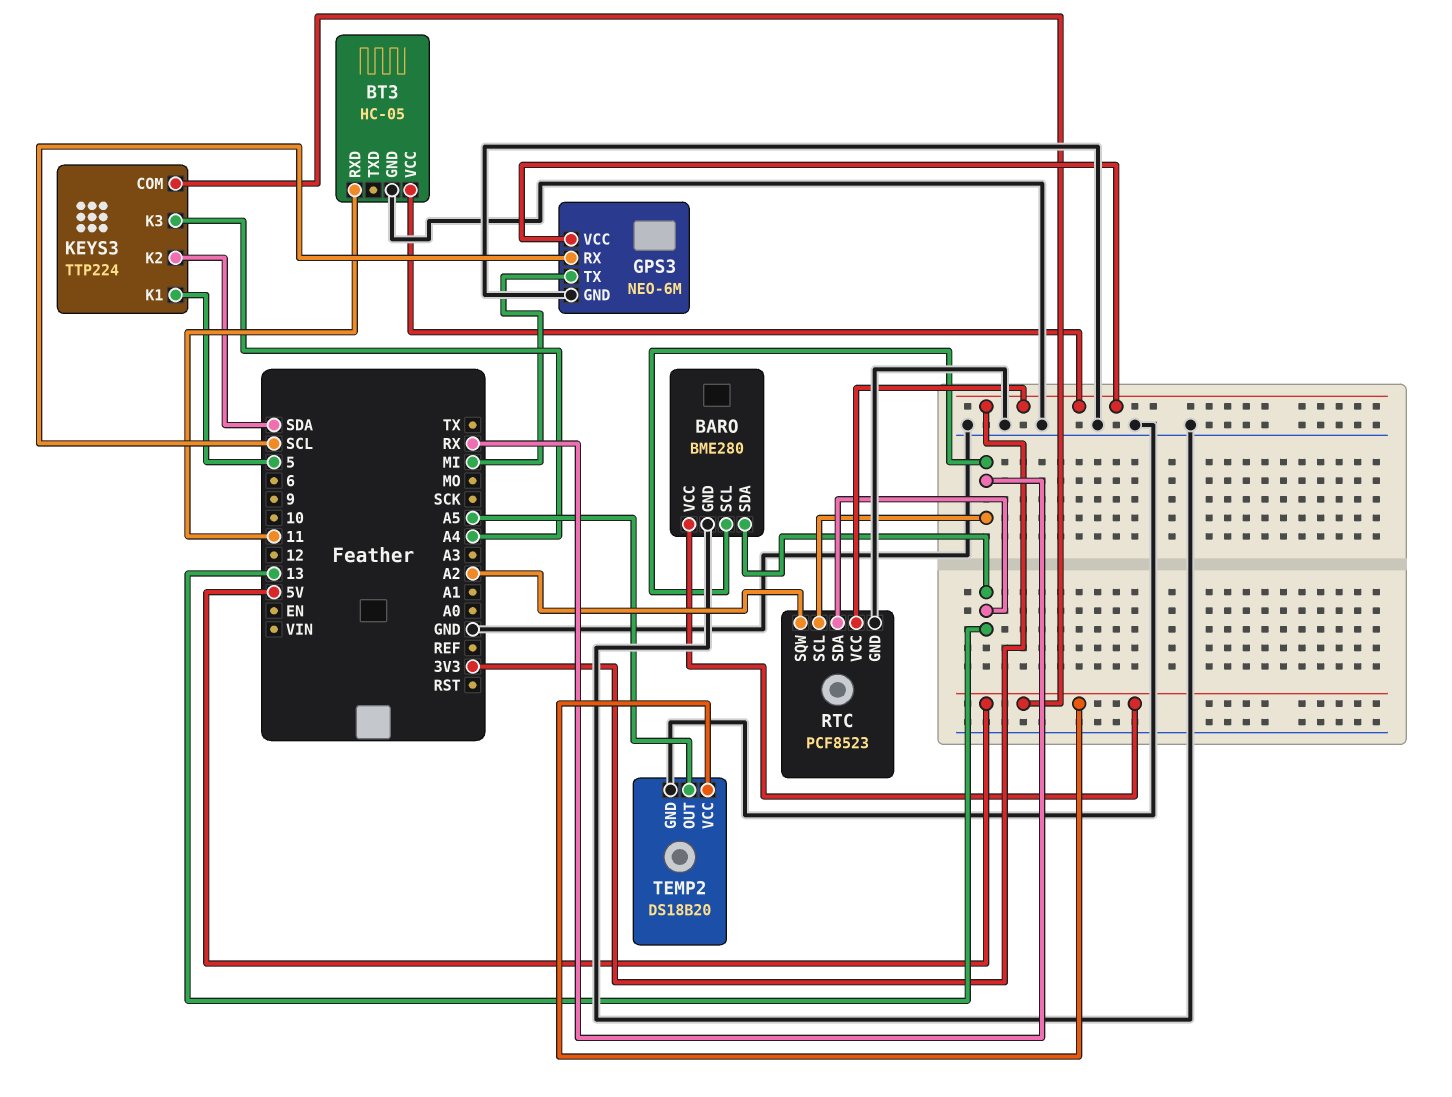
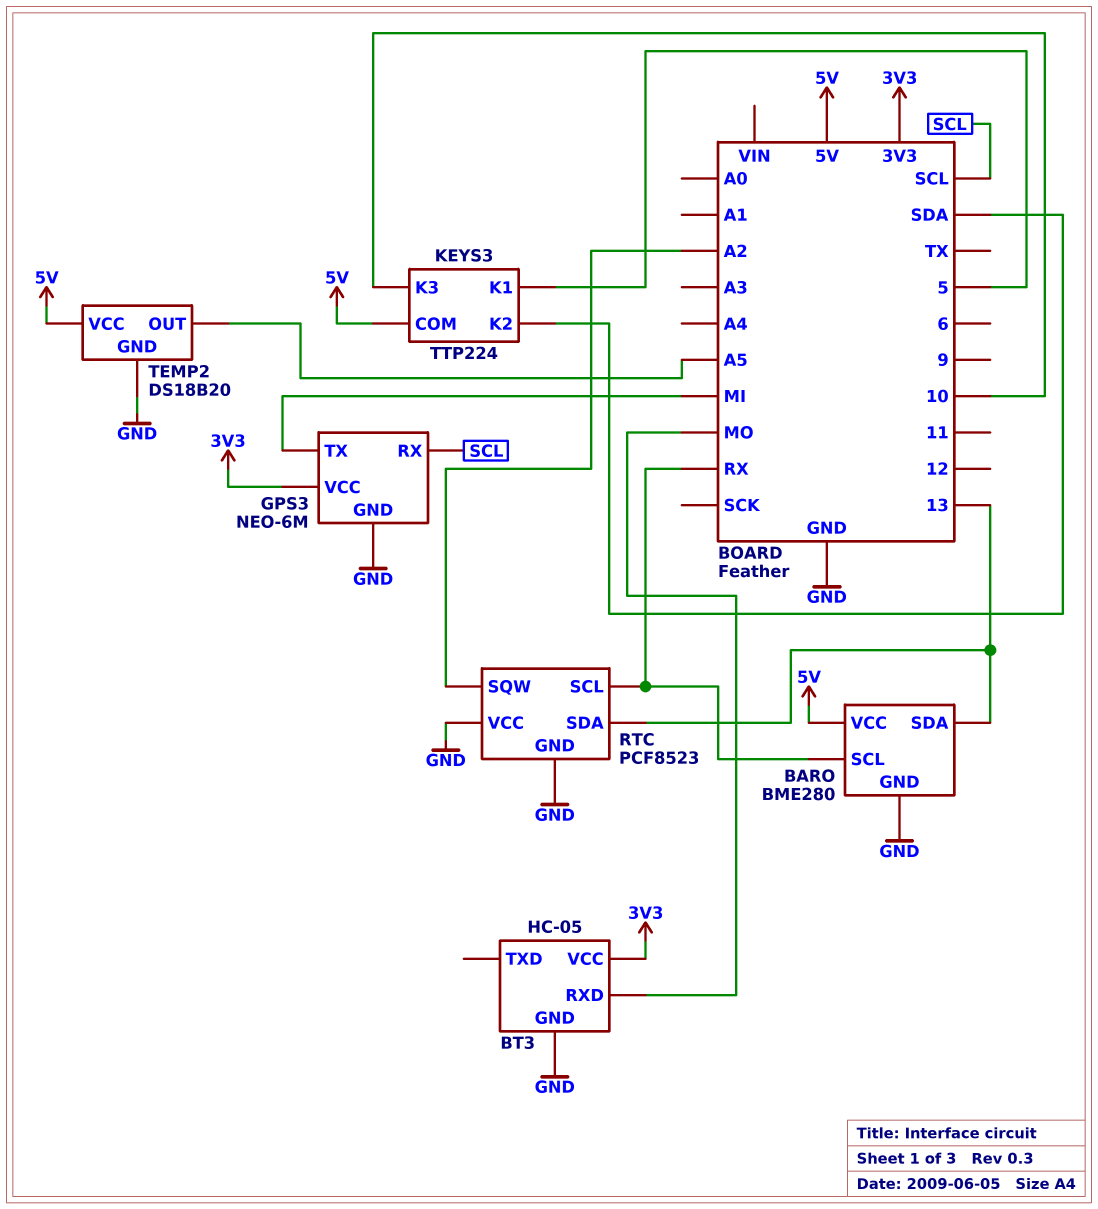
BT3 pin RXD: 11 -> MO
KEYS3 pin K3: A4 -> 10
RTC pin VCC: 3V3 -> GND

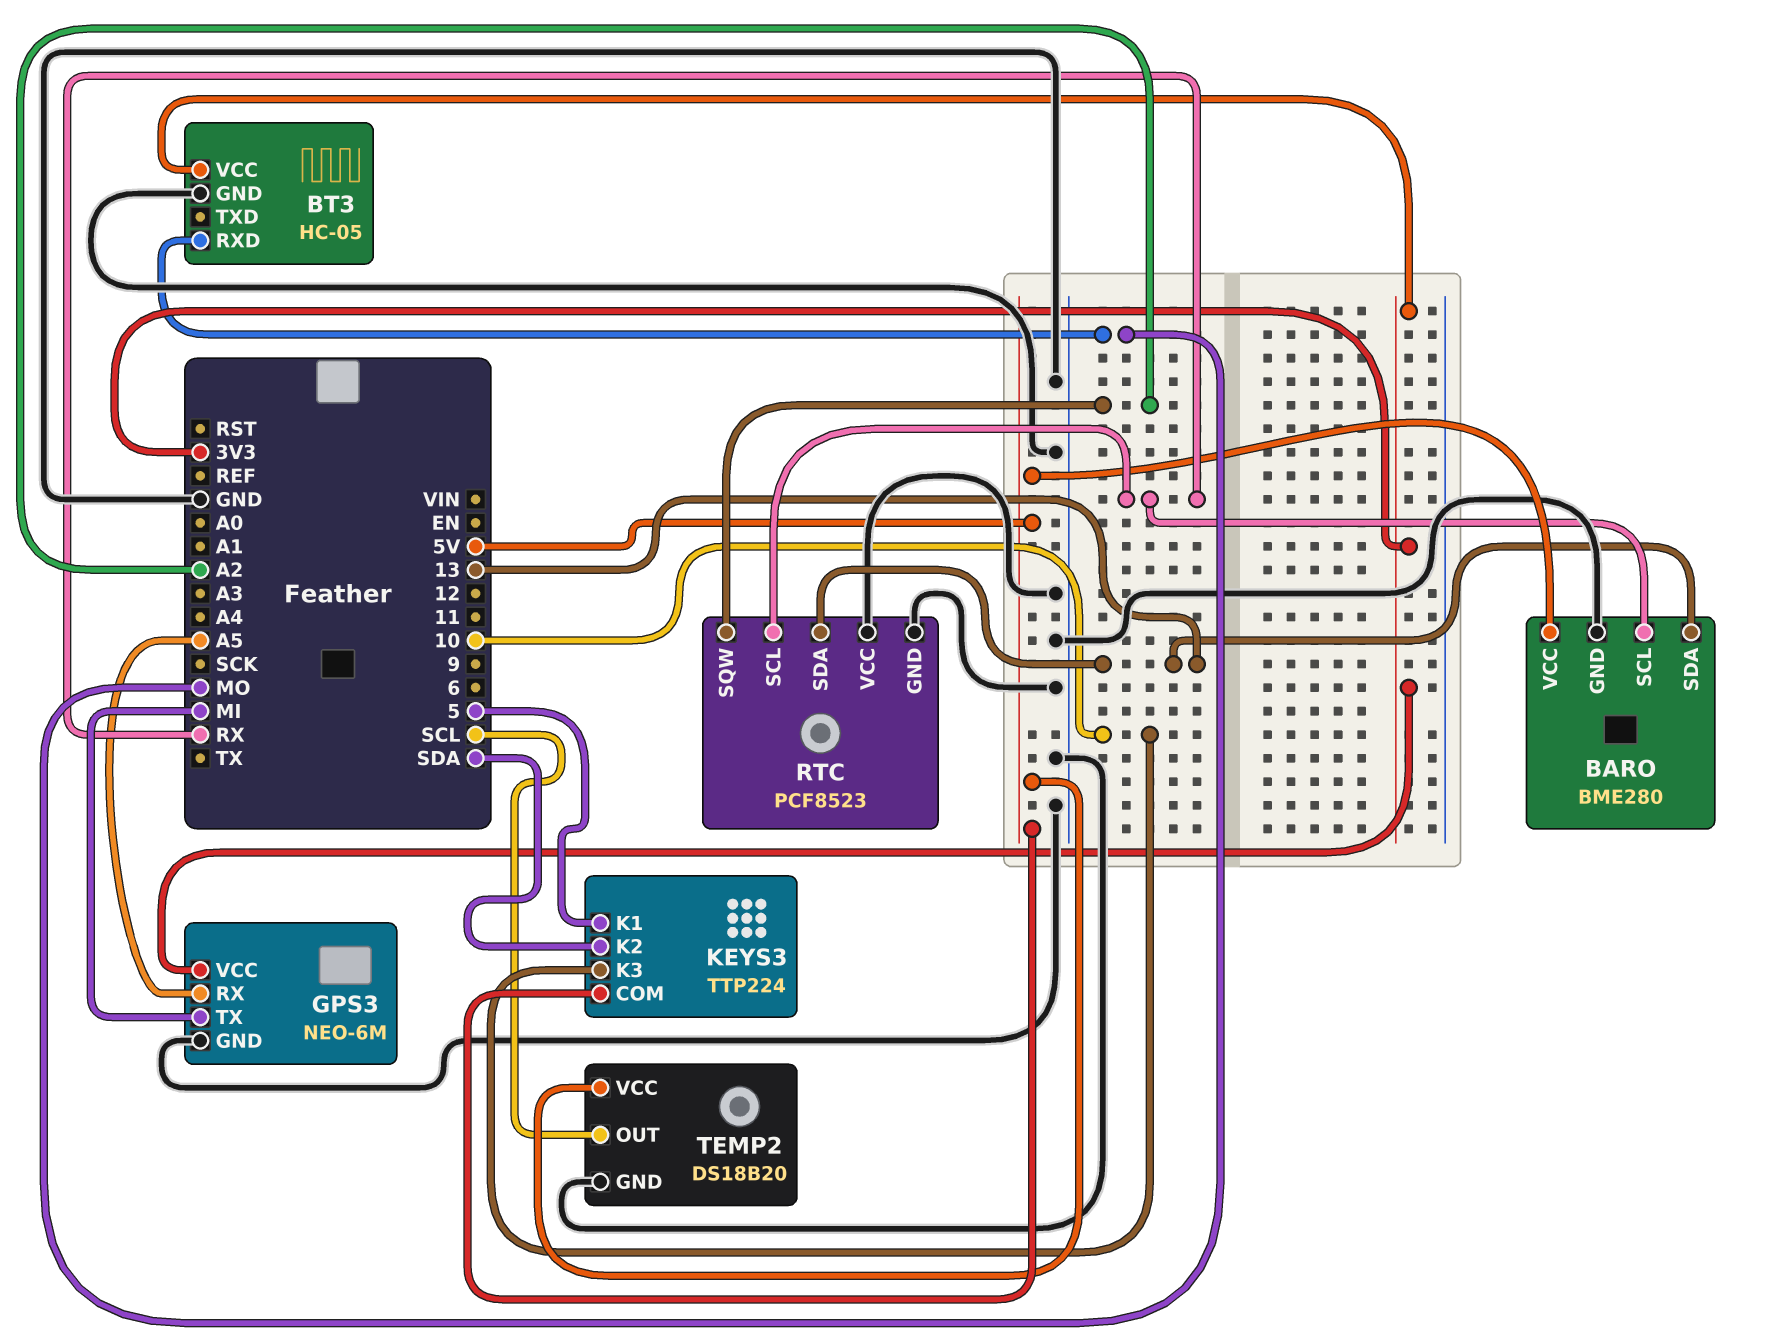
GPS3 pin RX: SCL -> A5
TEMP2 pin OUT: A5 -> SCL

